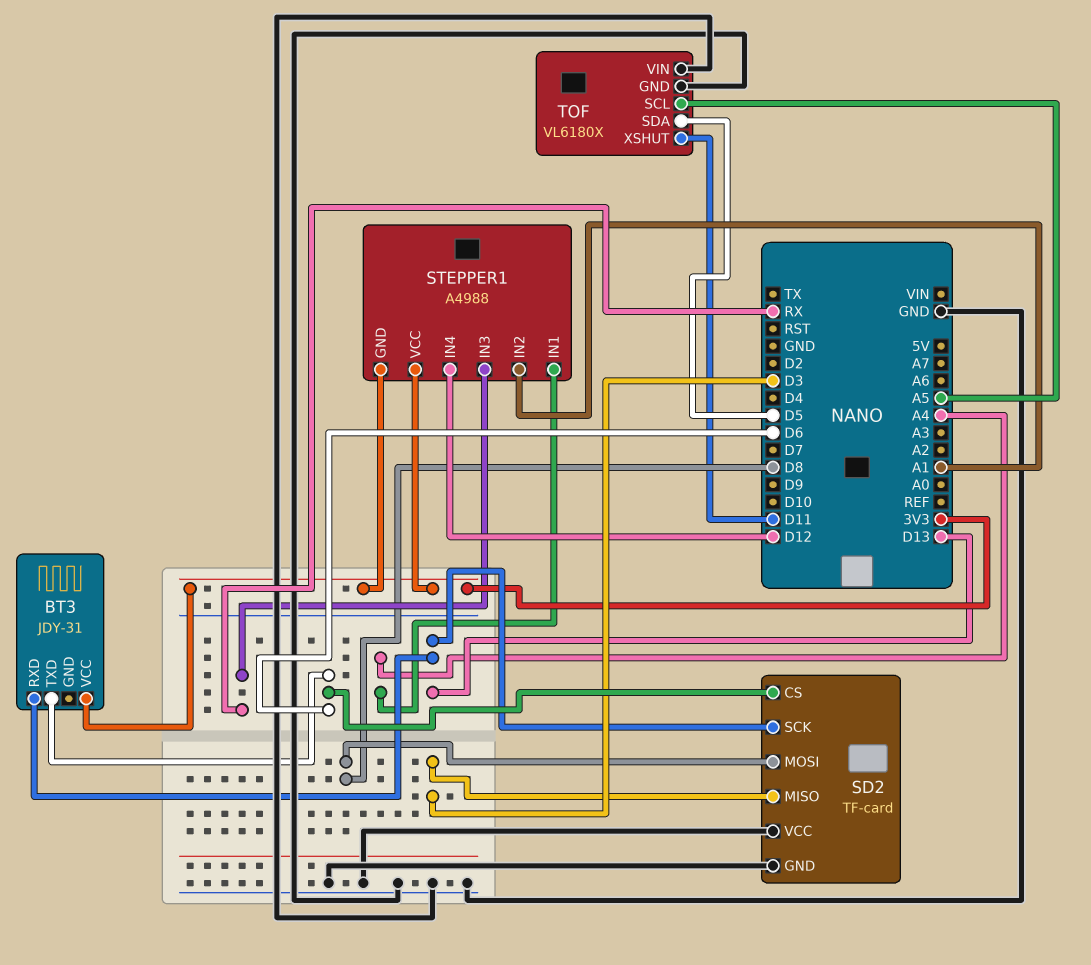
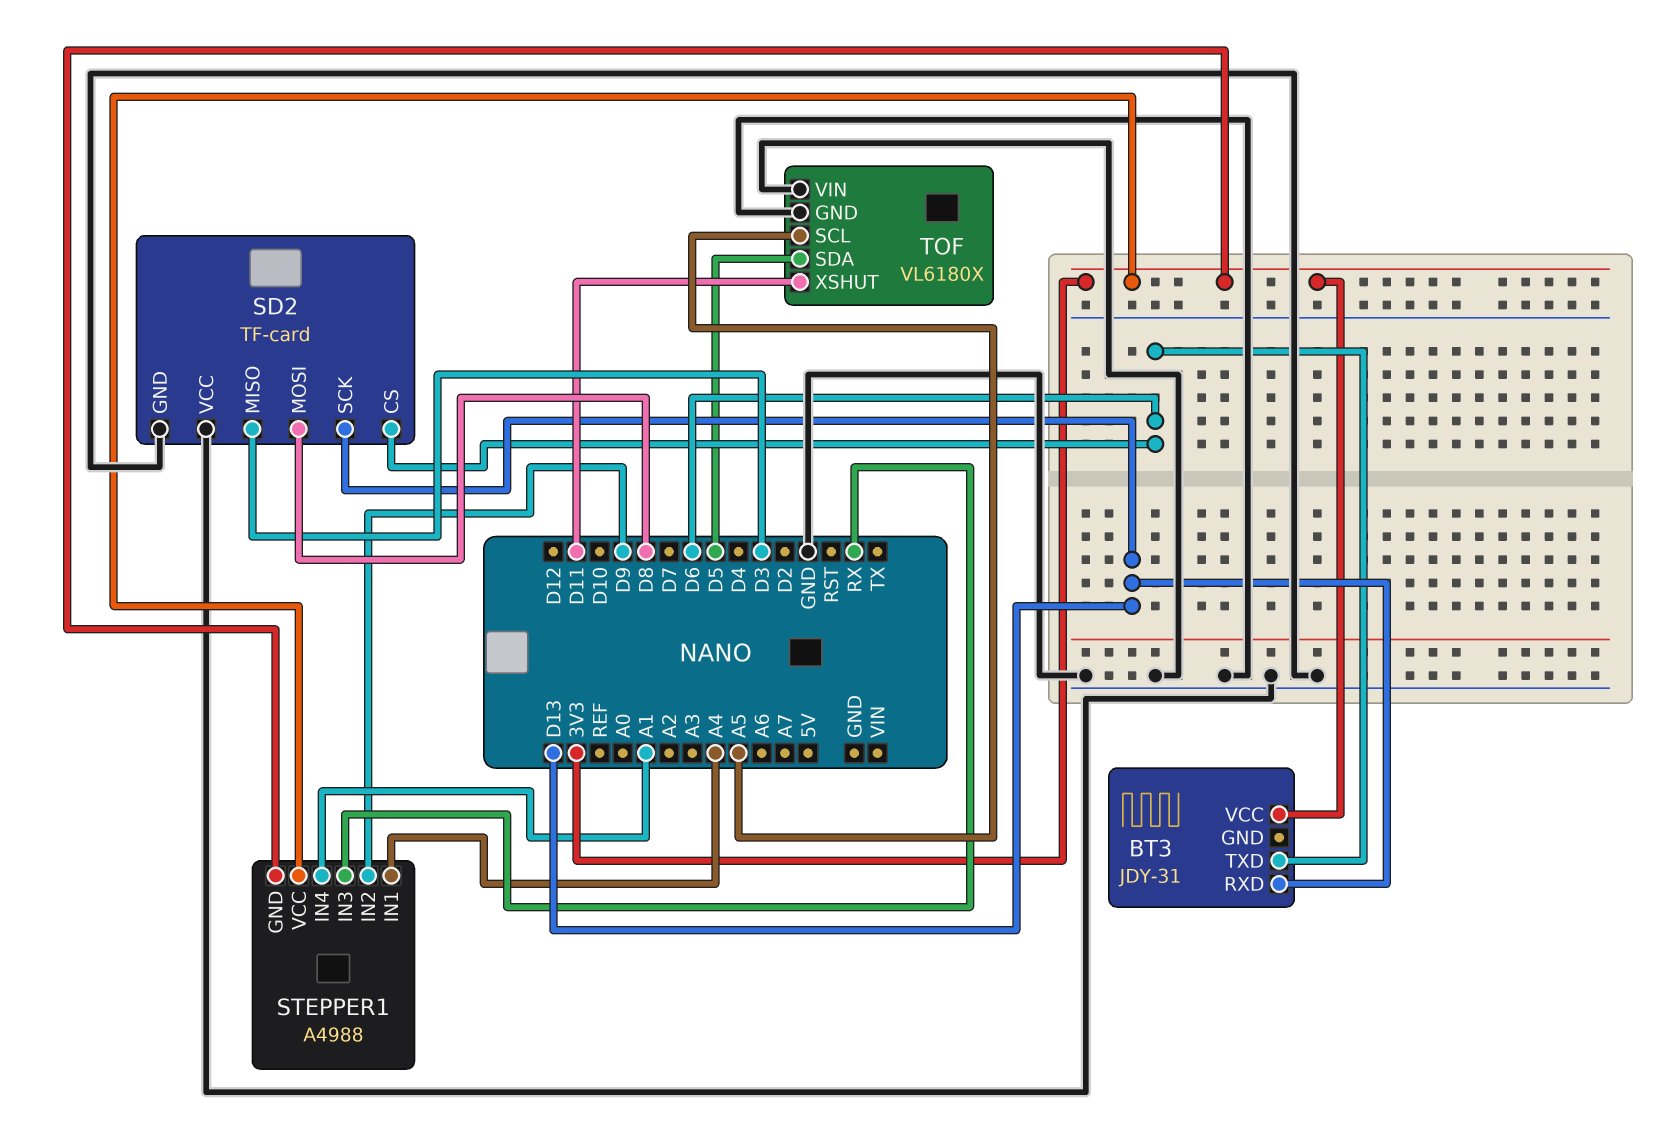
STEPPER1 pin IN2: A1 -> D9
STEPPER1 pin IN4: D12 -> A1

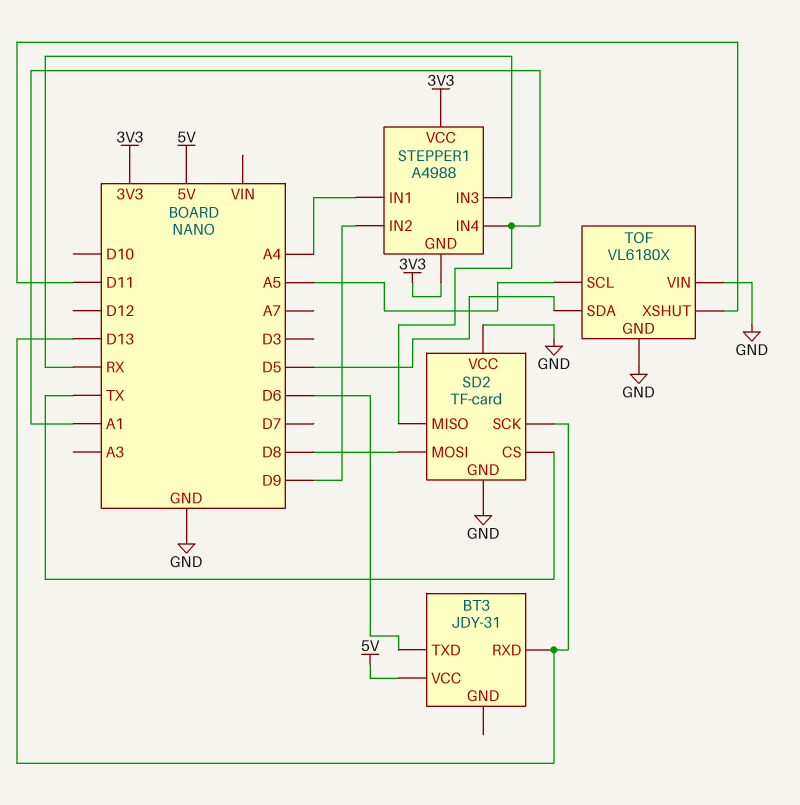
BT3 pin VCC: 3V3 -> 5V
SD2 pin CS: D6 -> TX
SD2 pin MISO: D3 -> A1

